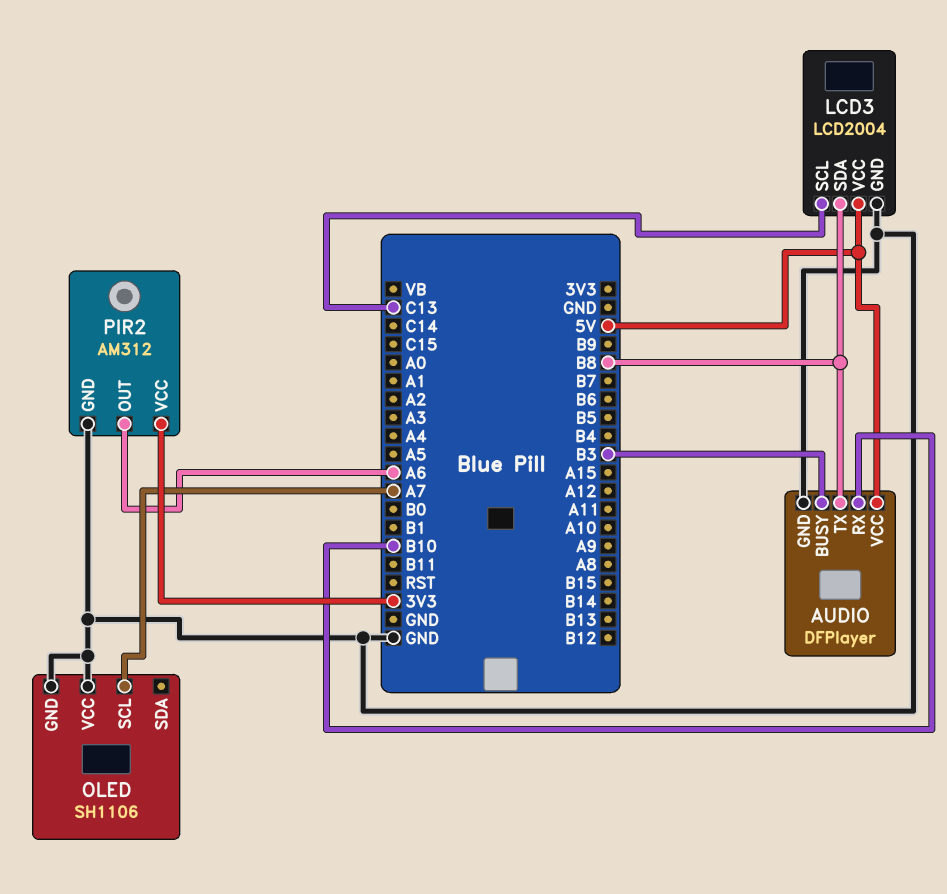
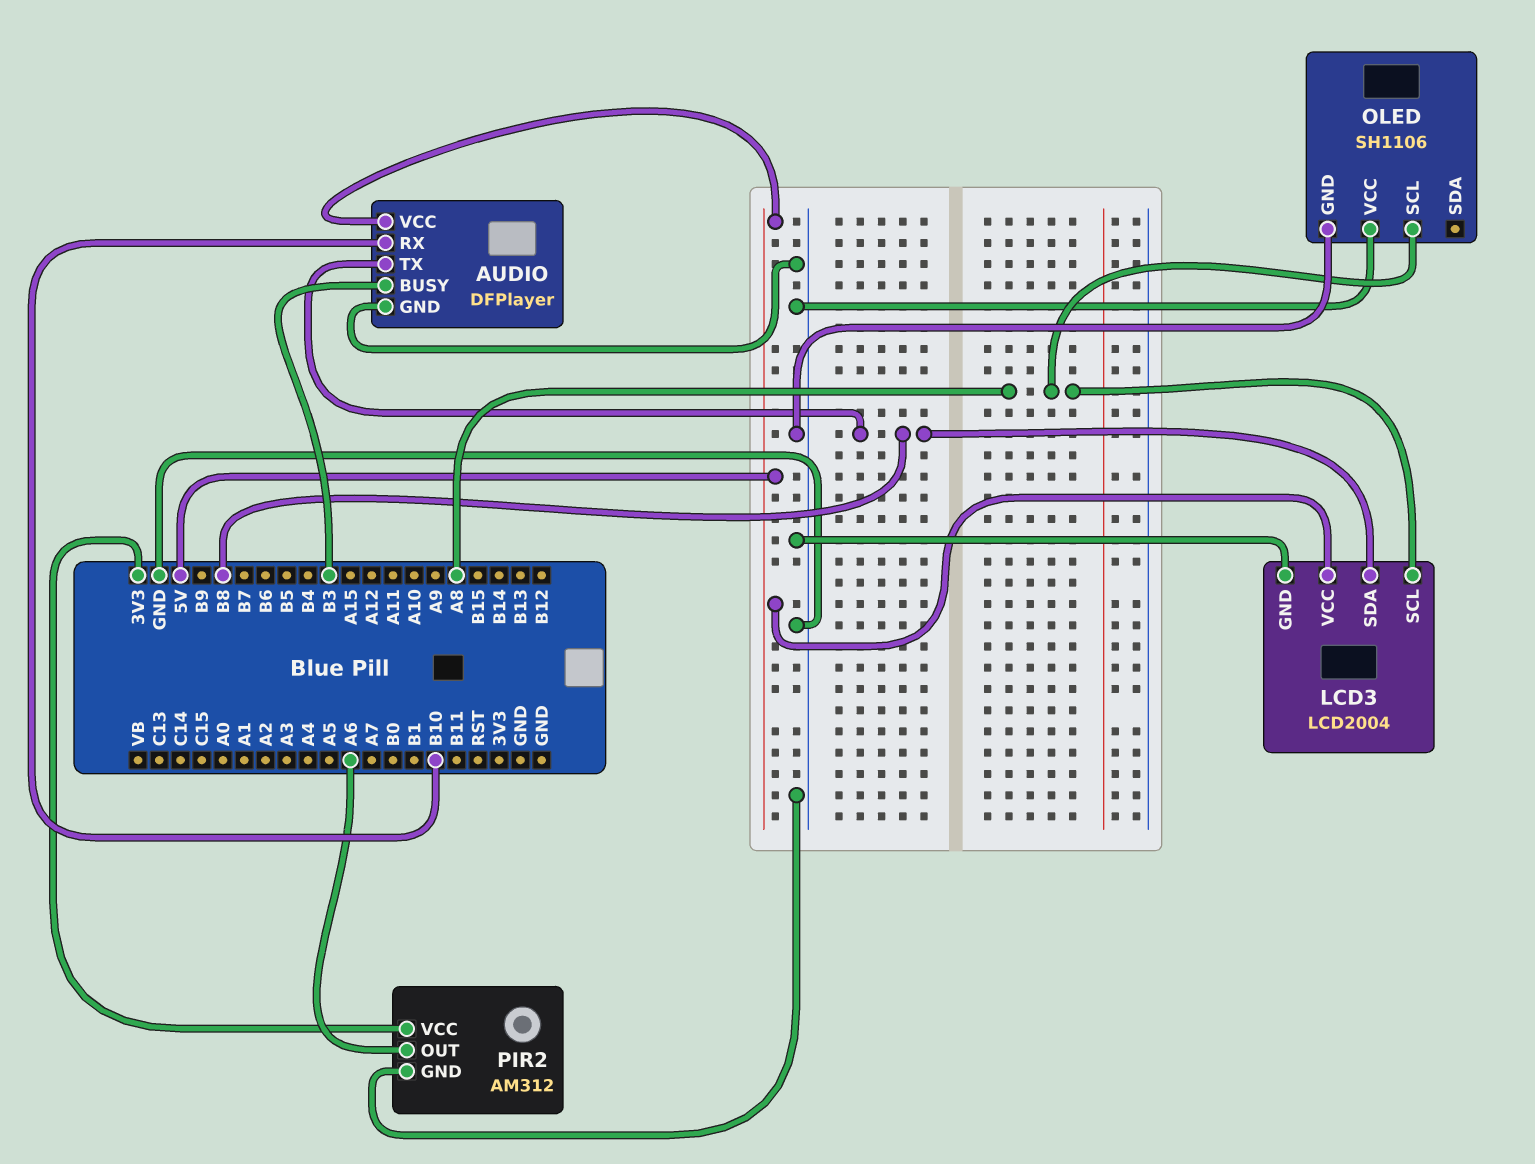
LCD3 pin SCL: C13 -> A8
OLED pin SCL: A7 -> A8

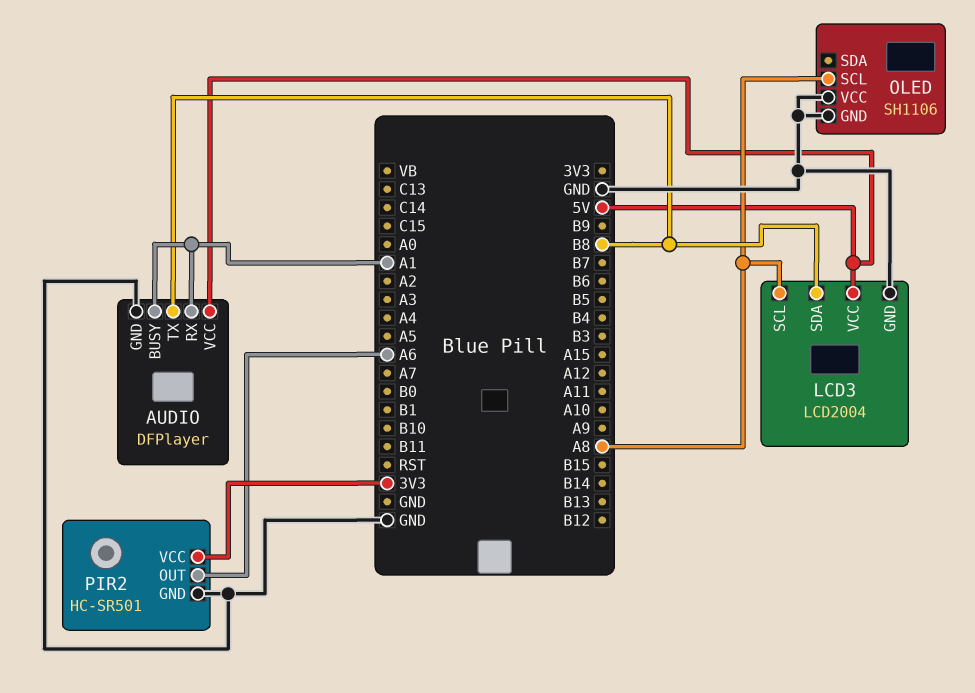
AUDIO pin BUSY: B3 -> A1
AUDIO pin RX: B10 -> A1
PIR2: AM312 -> HC-SR501

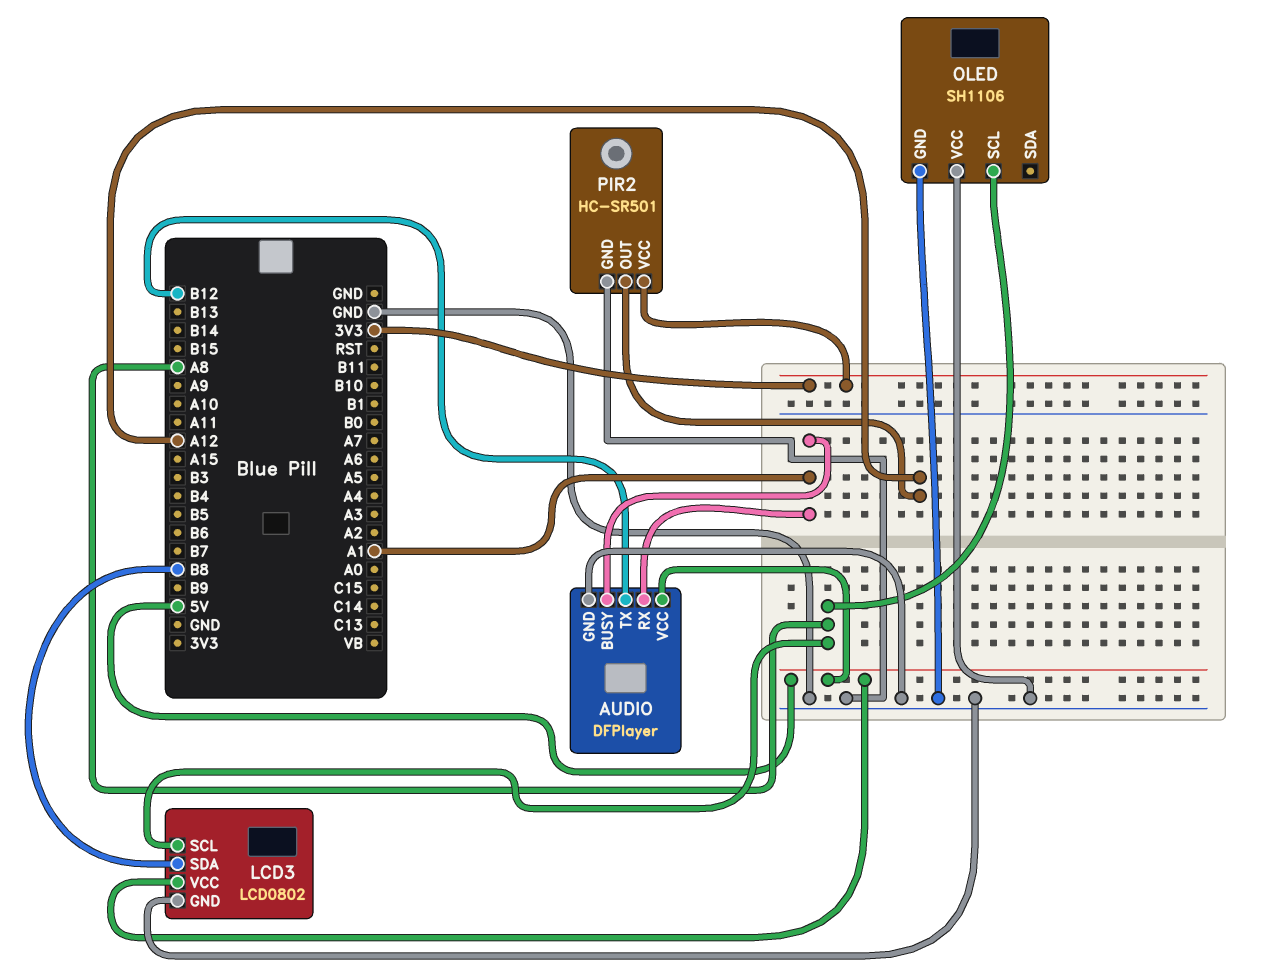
AUDIO pin TX: B8 -> B12
LCD3: LCD2004 -> LCD0802
PIR2 pin OUT: A6 -> A12

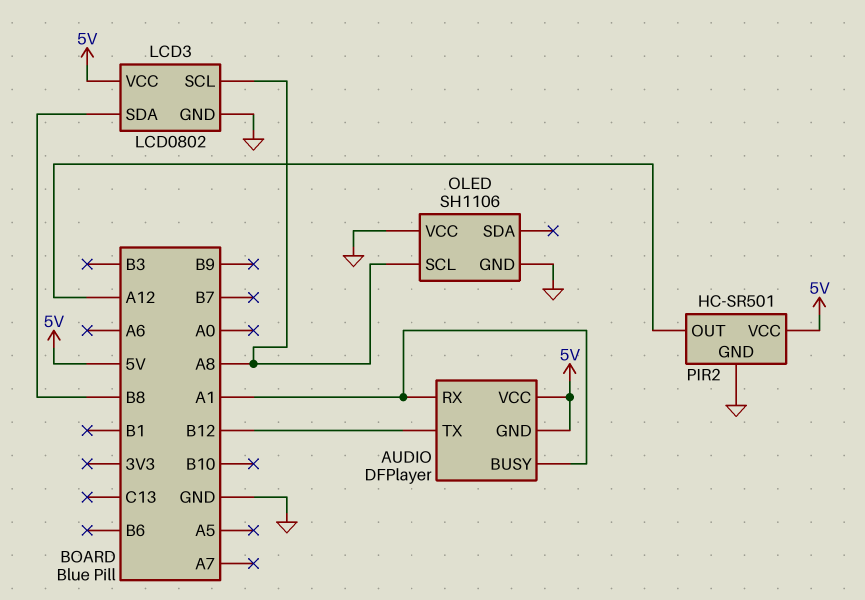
AUDIO pin GND: GND -> 5V
PIR2 pin VCC: 3V3 -> 5V

